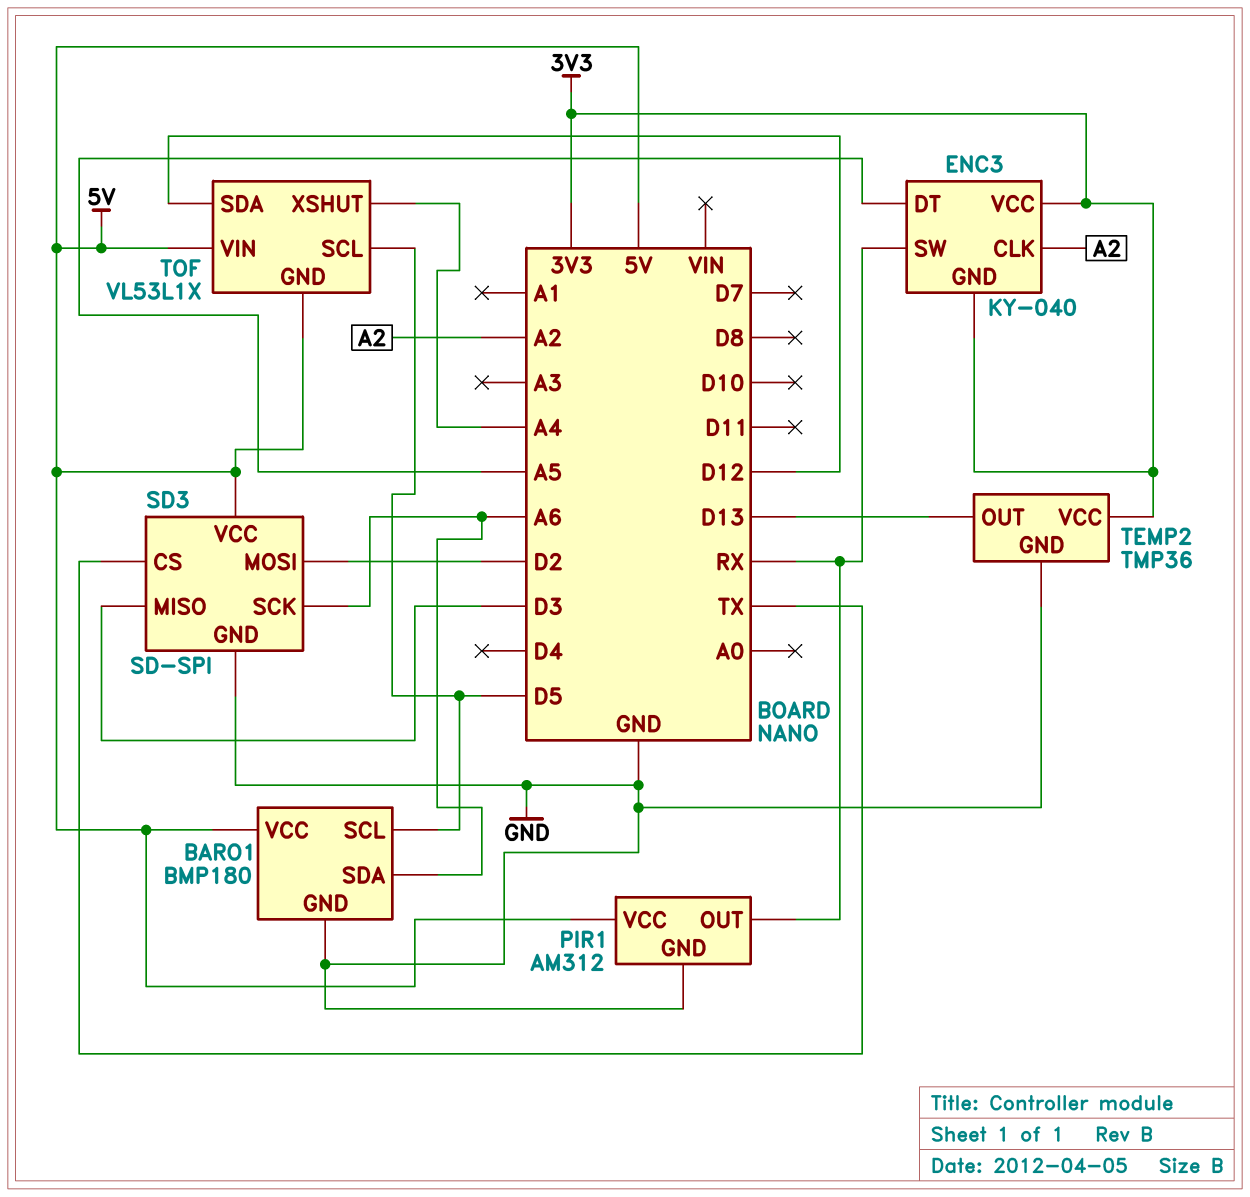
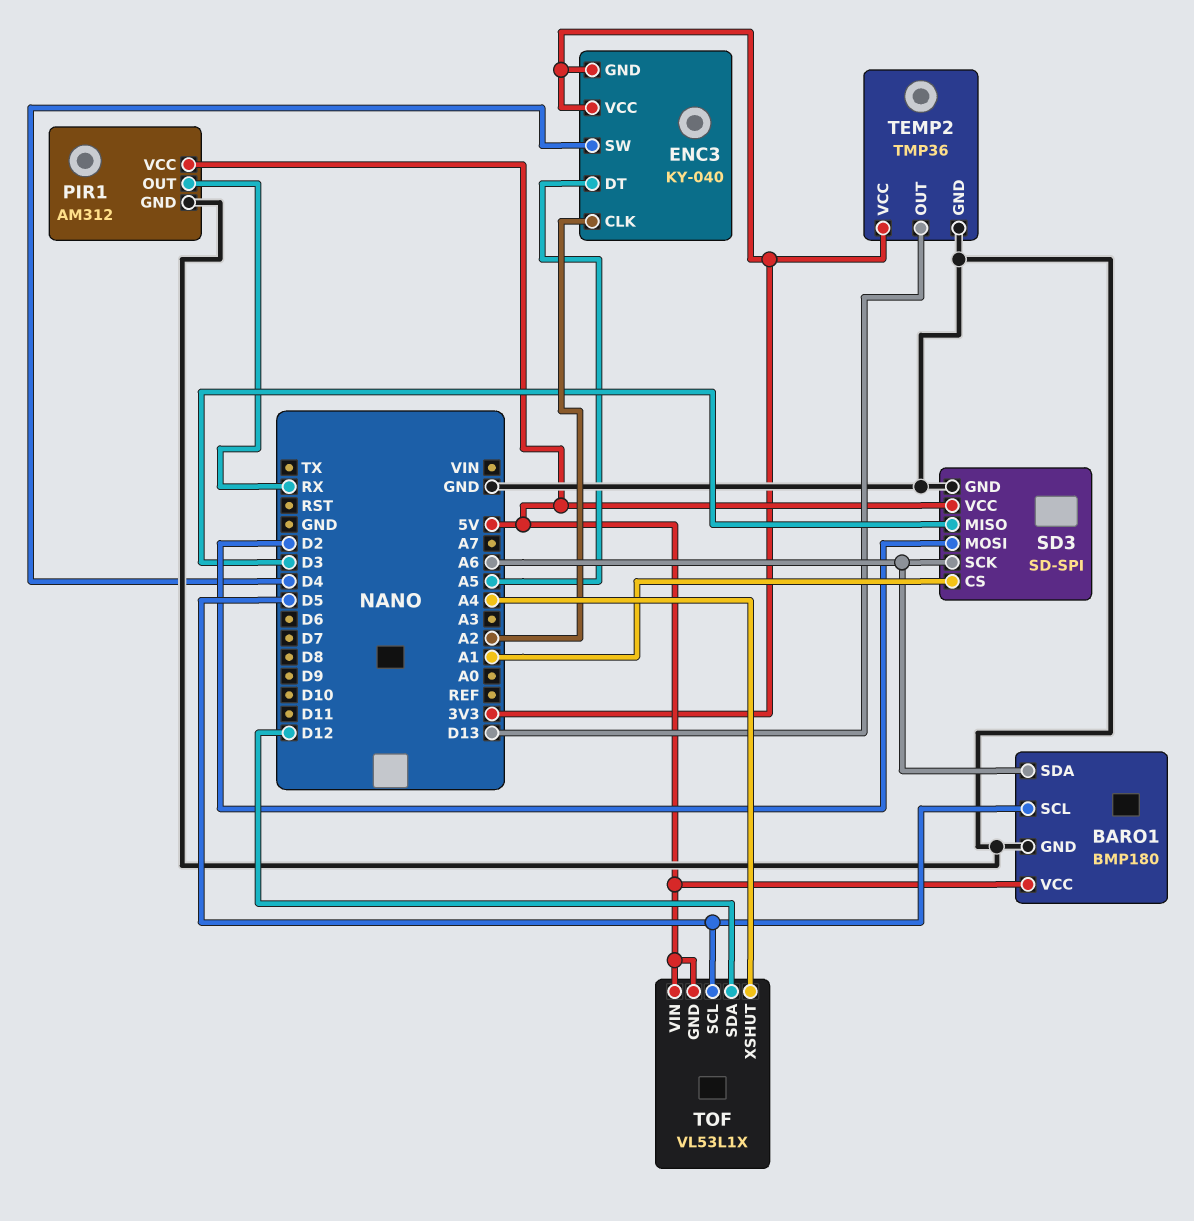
ENC3 pin SW: RX -> D4
SD3 pin CS: TX -> A1

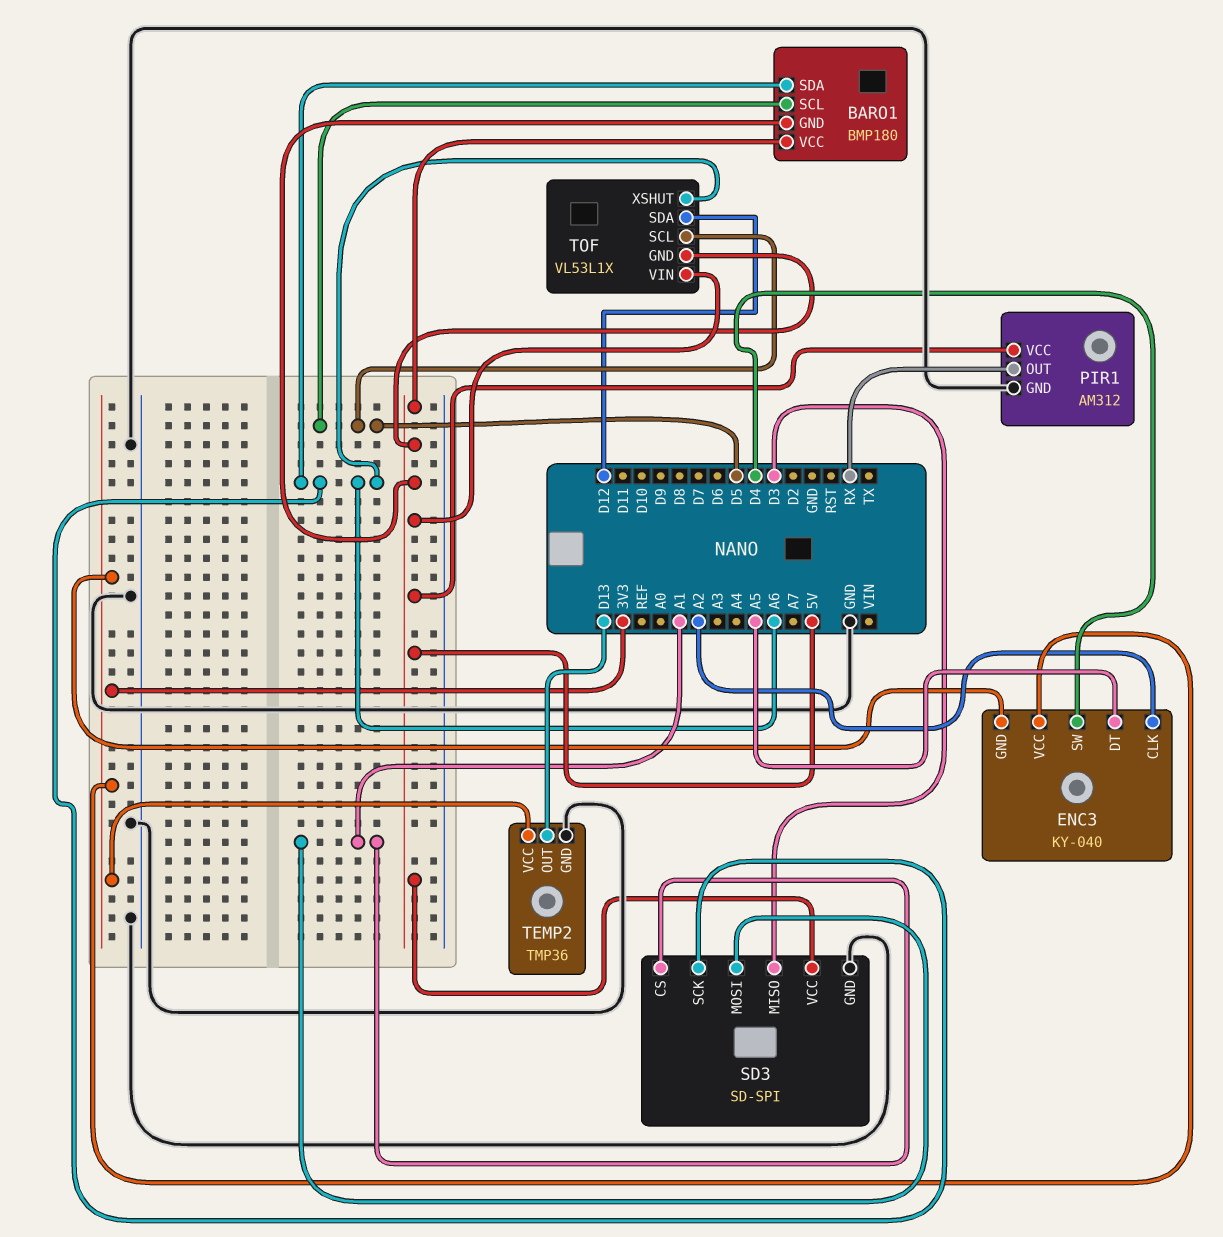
BARO1 pin GND: GND -> 5V
SD3 pin MOSI: D2 -> A1
TOF pin XSHUT: A4 -> A6

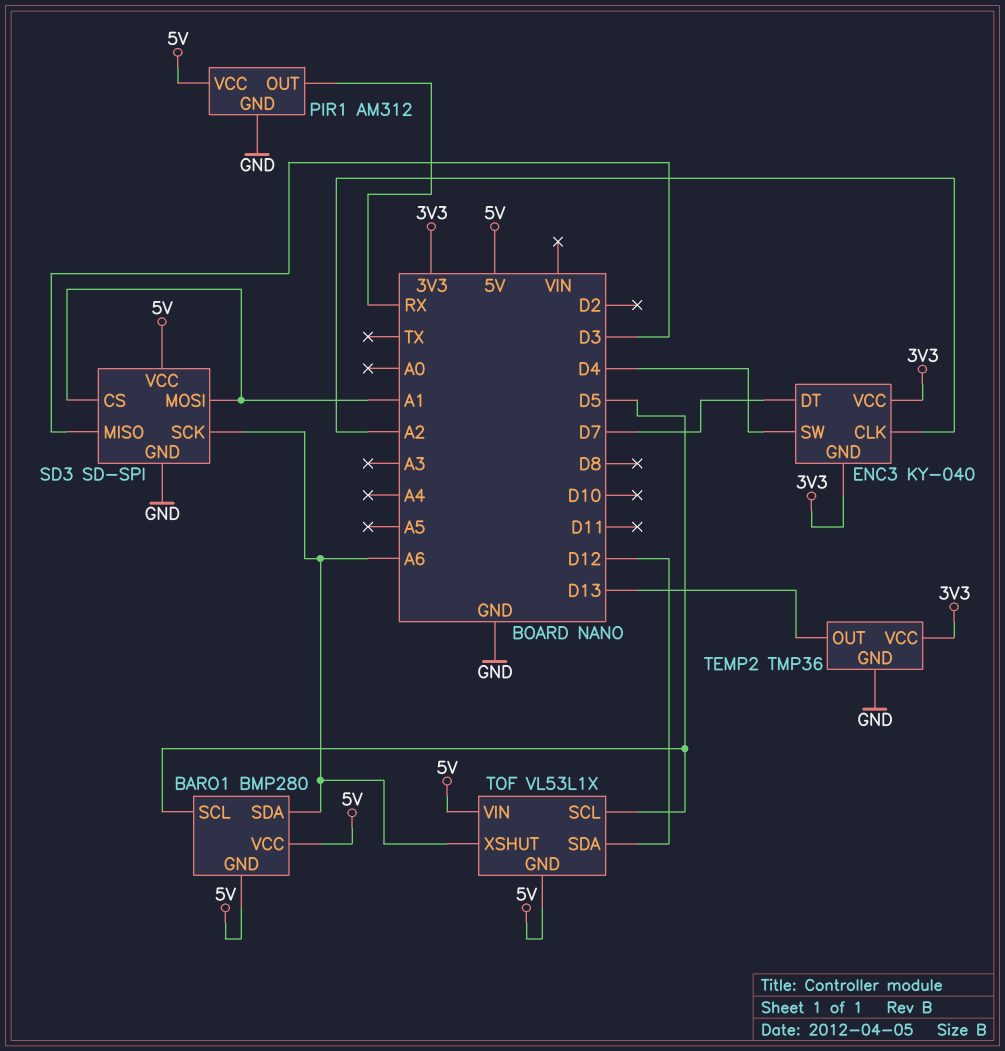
BARO1: BMP180 -> BMP280
ENC3 pin DT: A5 -> D7

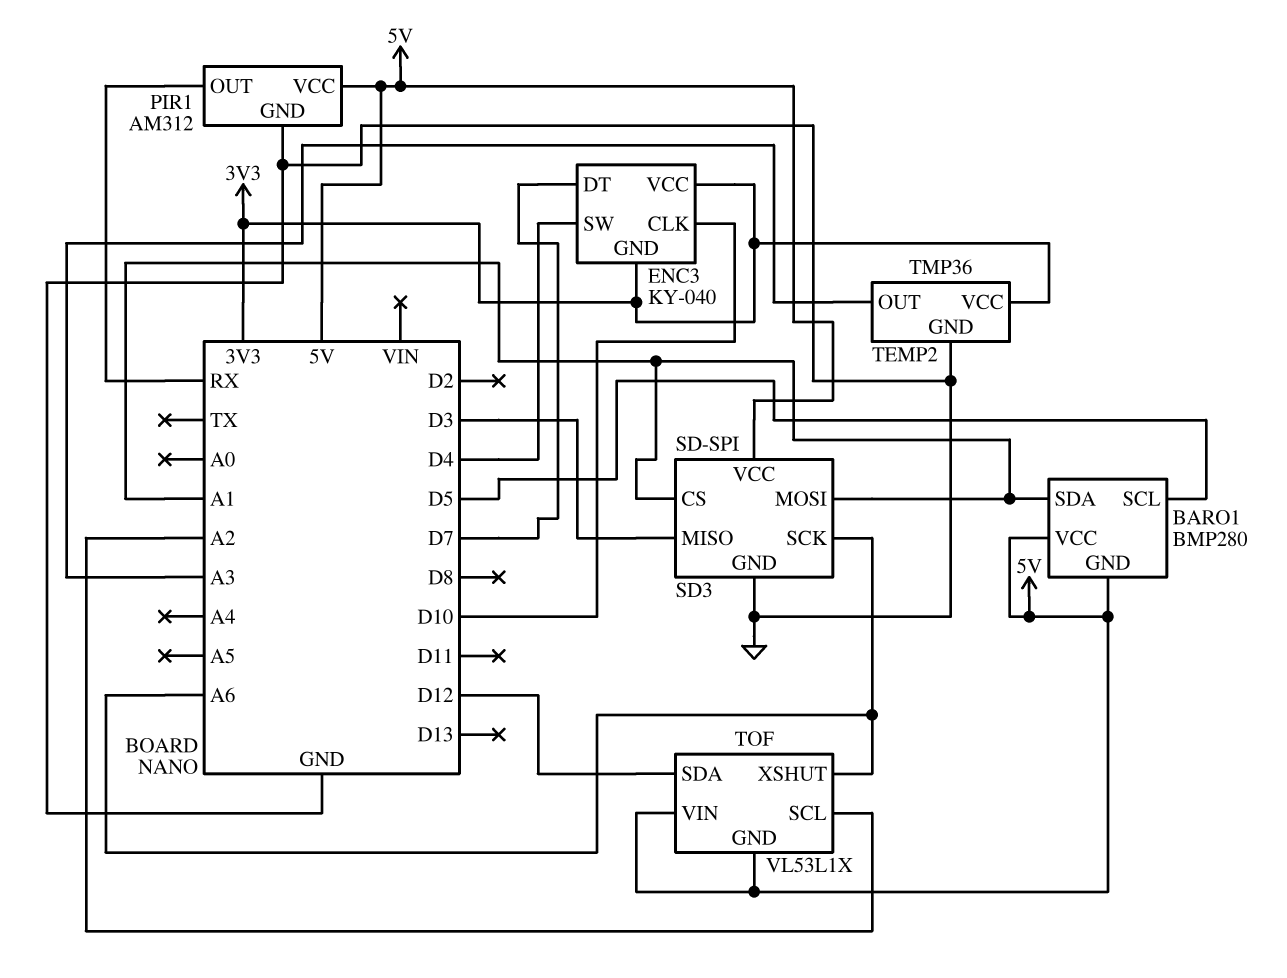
BARO1 pin SDA: A6 -> A1
ENC3 pin CLK: A2 -> D10
TEMP2 pin OUT: D13 -> A3
TOF pin SCL: D5 -> A2

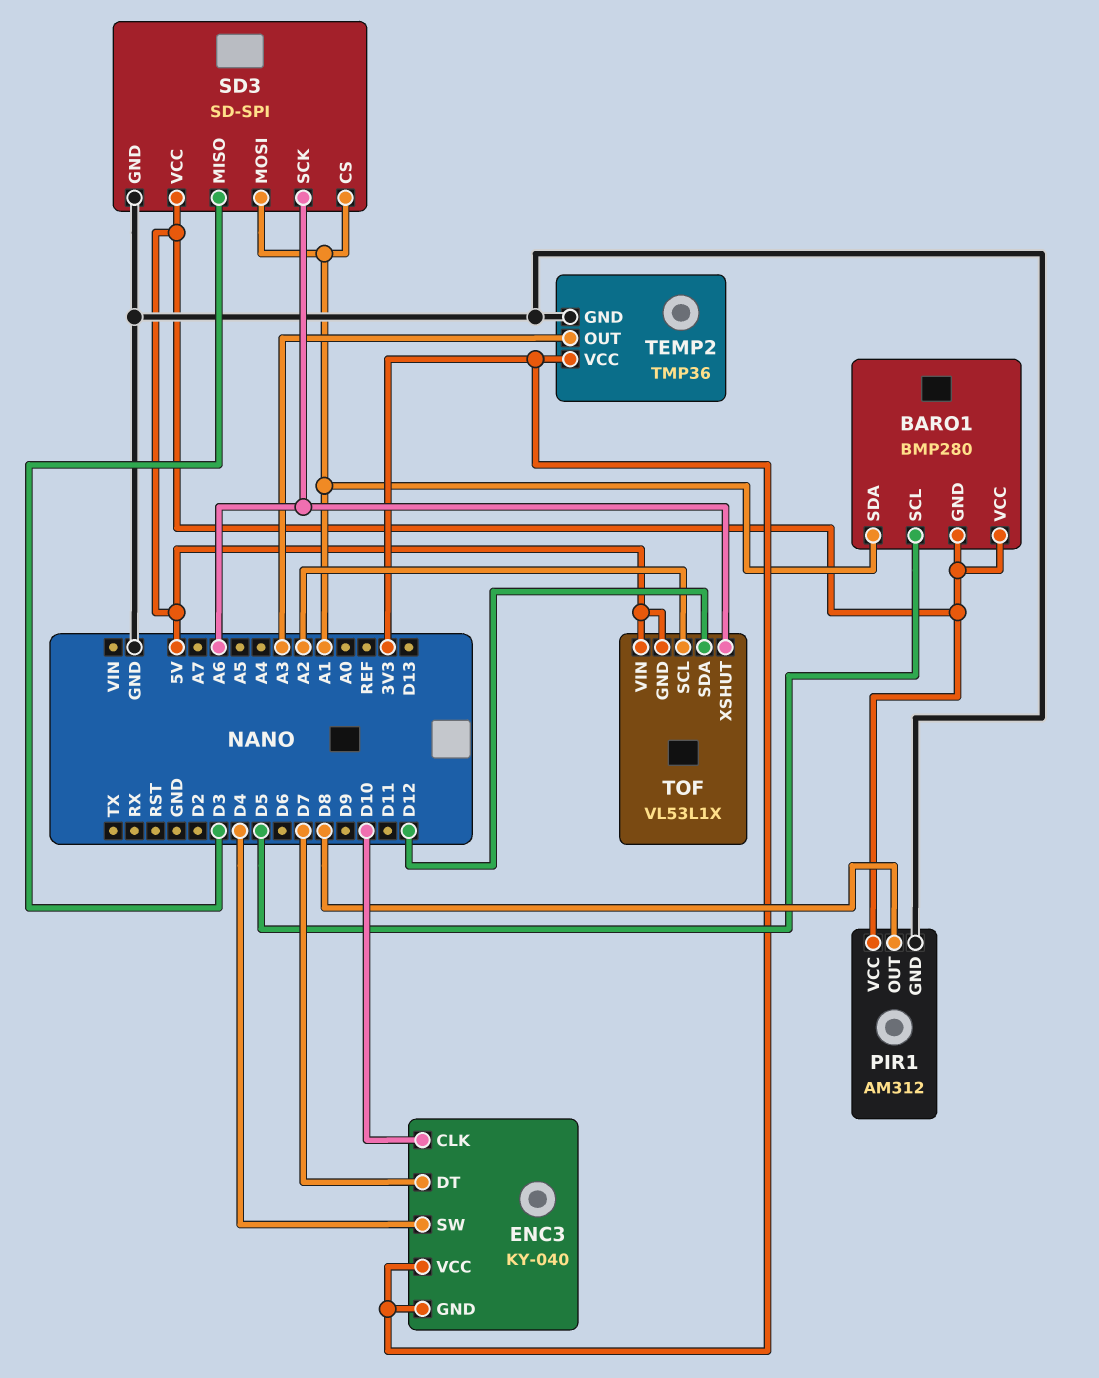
PIR1 pin OUT: RX -> D8

